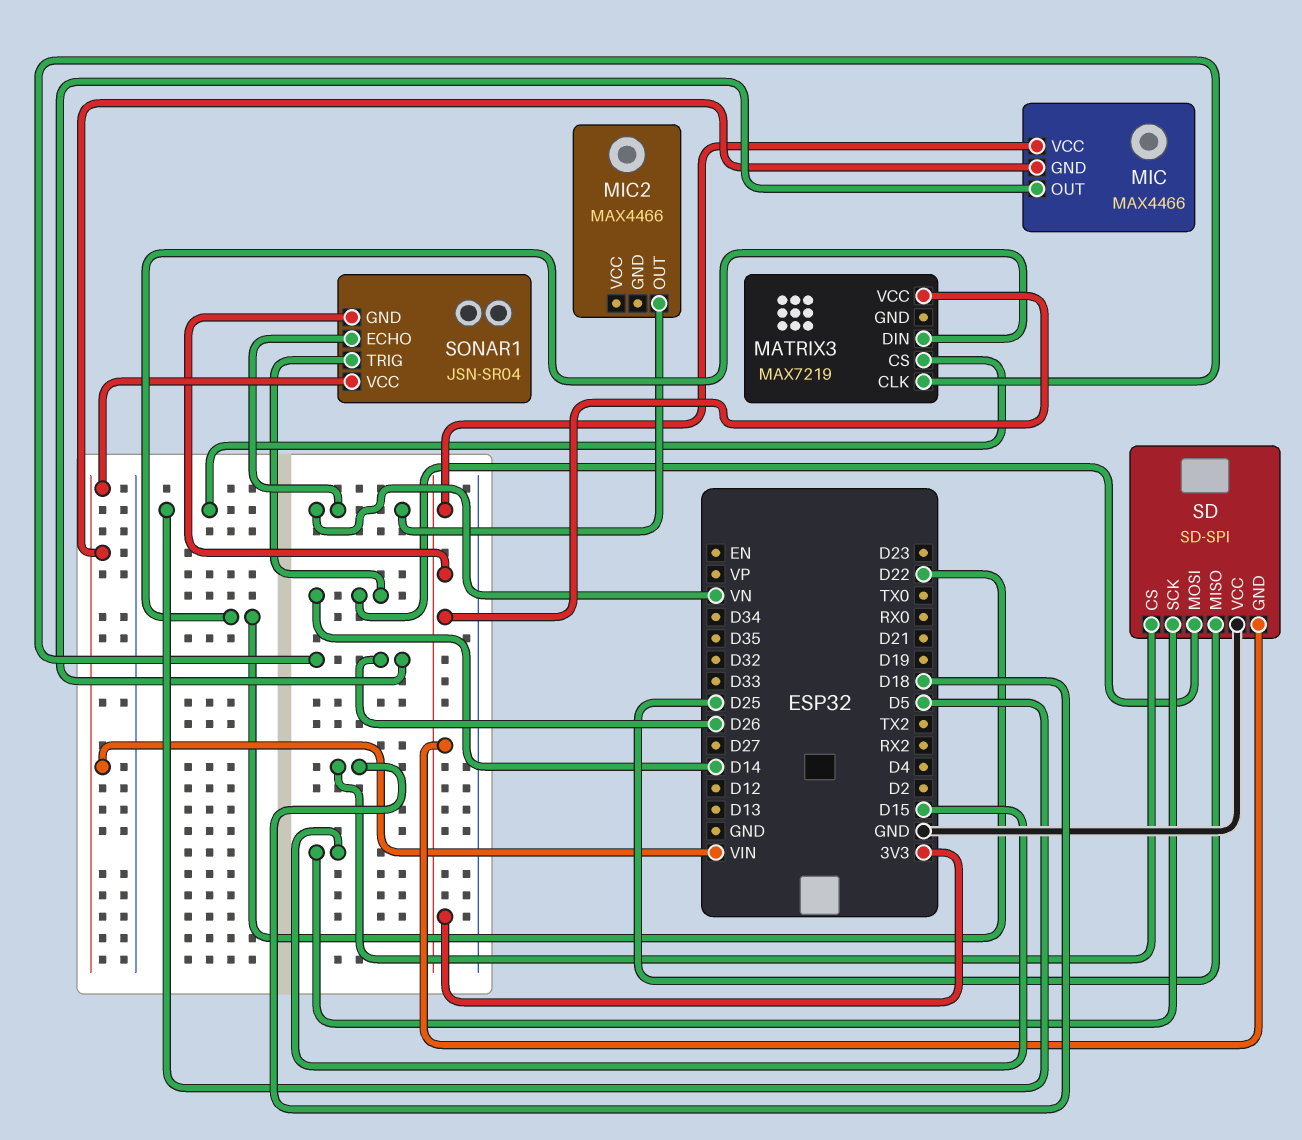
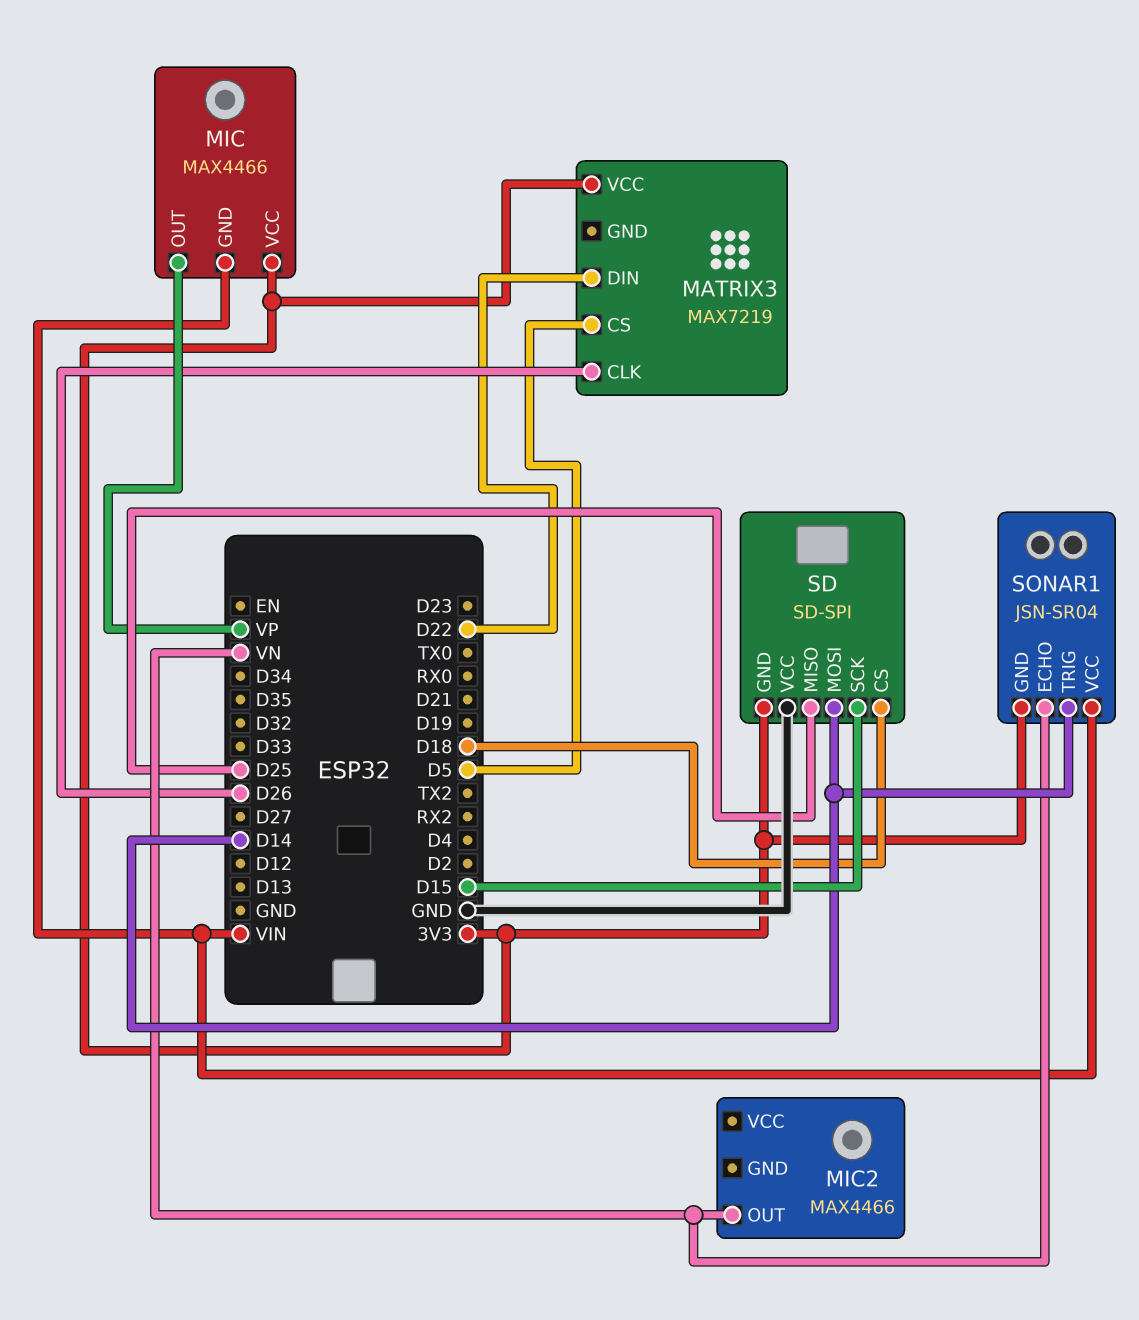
MIC pin OUT: D26 -> VP

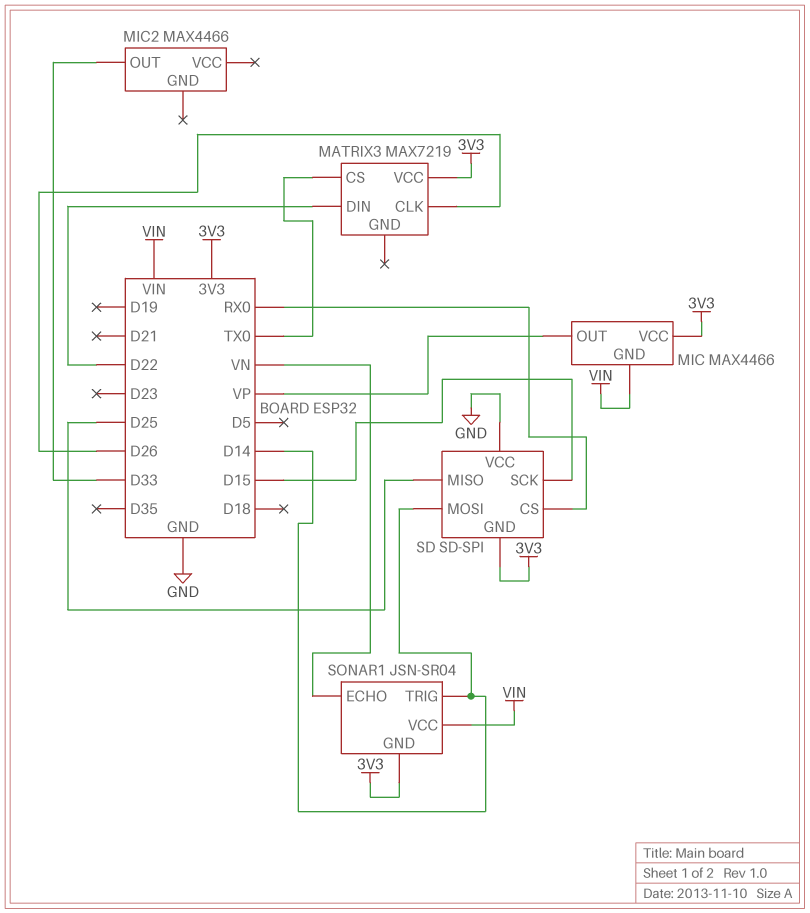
MATRIX3 pin CS: D5 -> TX0
MIC2 pin OUT: VN -> D33
SD pin CS: D18 -> RX0

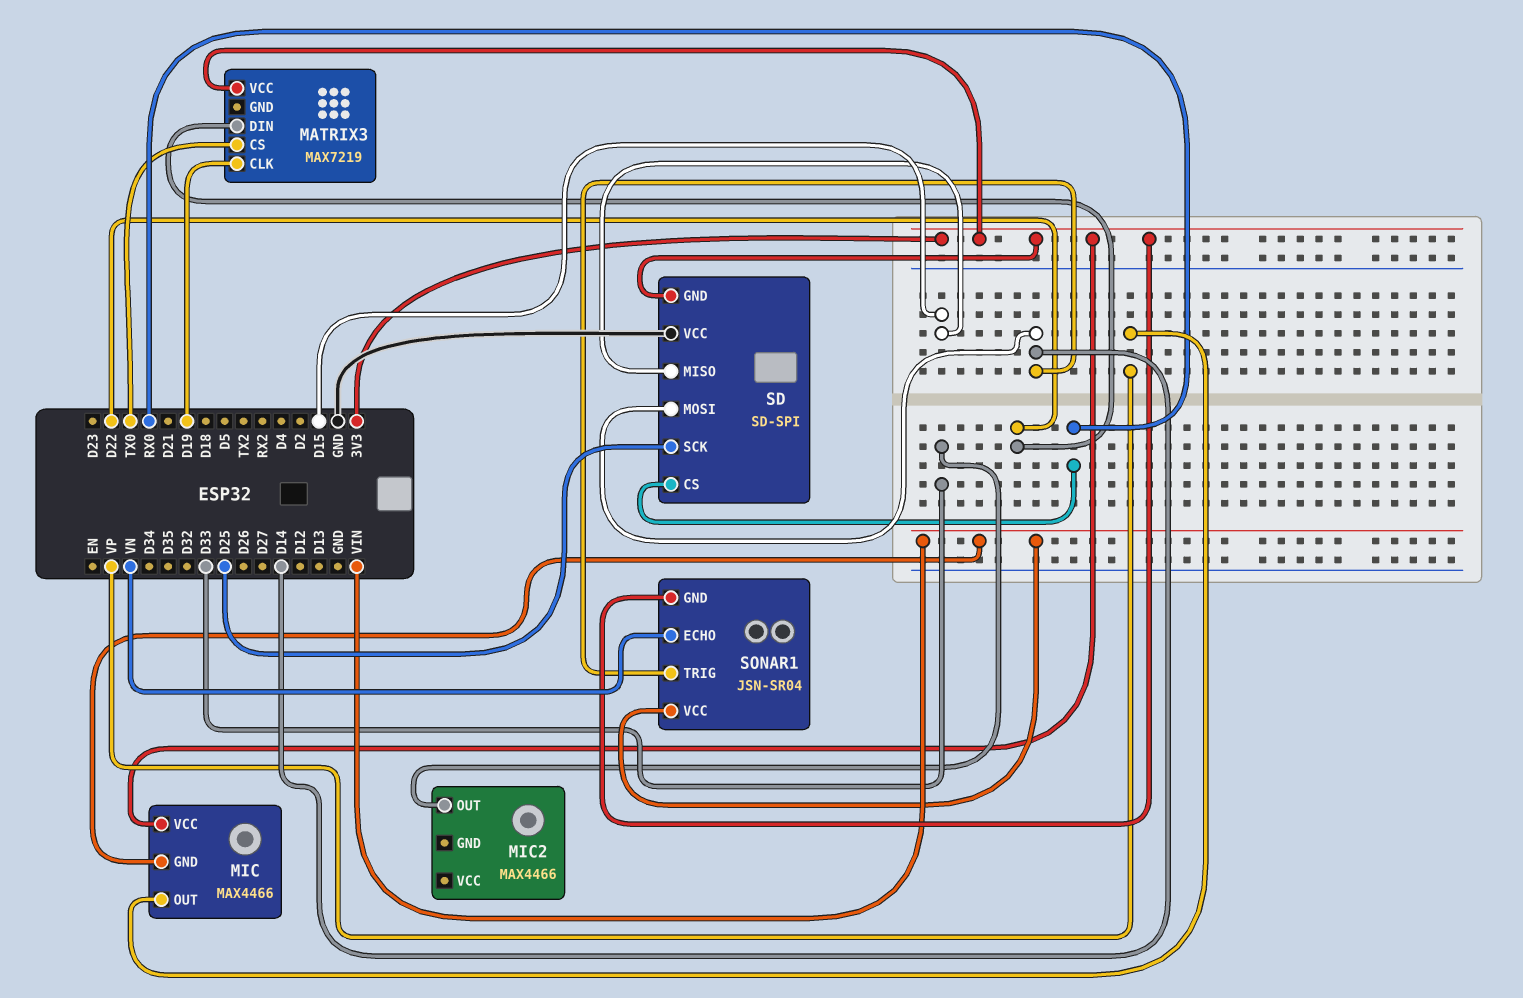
MATRIX3 pin CLK: D26 -> D19
SD pin MISO: D25 -> D15
SD pin SCK: D15 -> D25

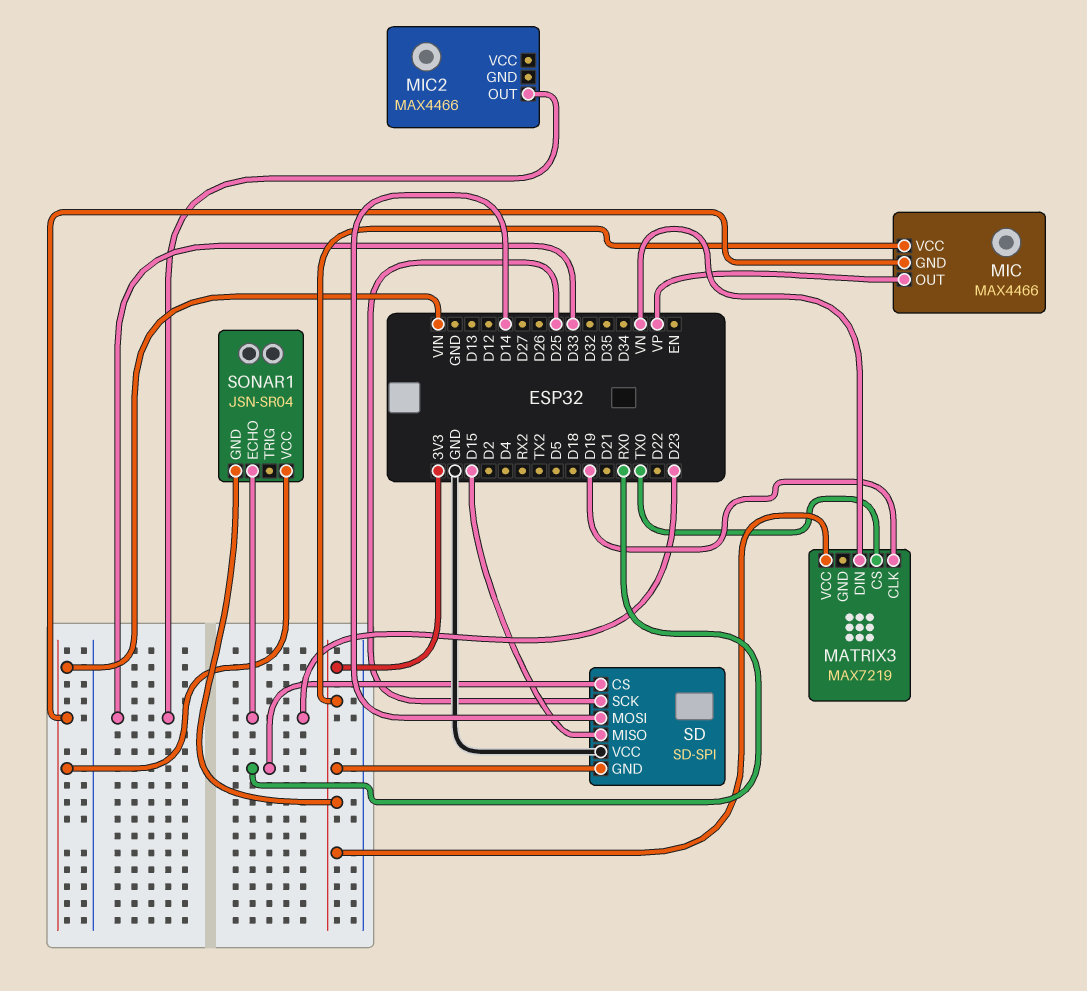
MATRIX3 pin DIN: D22 -> VN
SONAR1 pin ECHO: VN -> D23
SONAR1 pin TRIG: D14 -> none

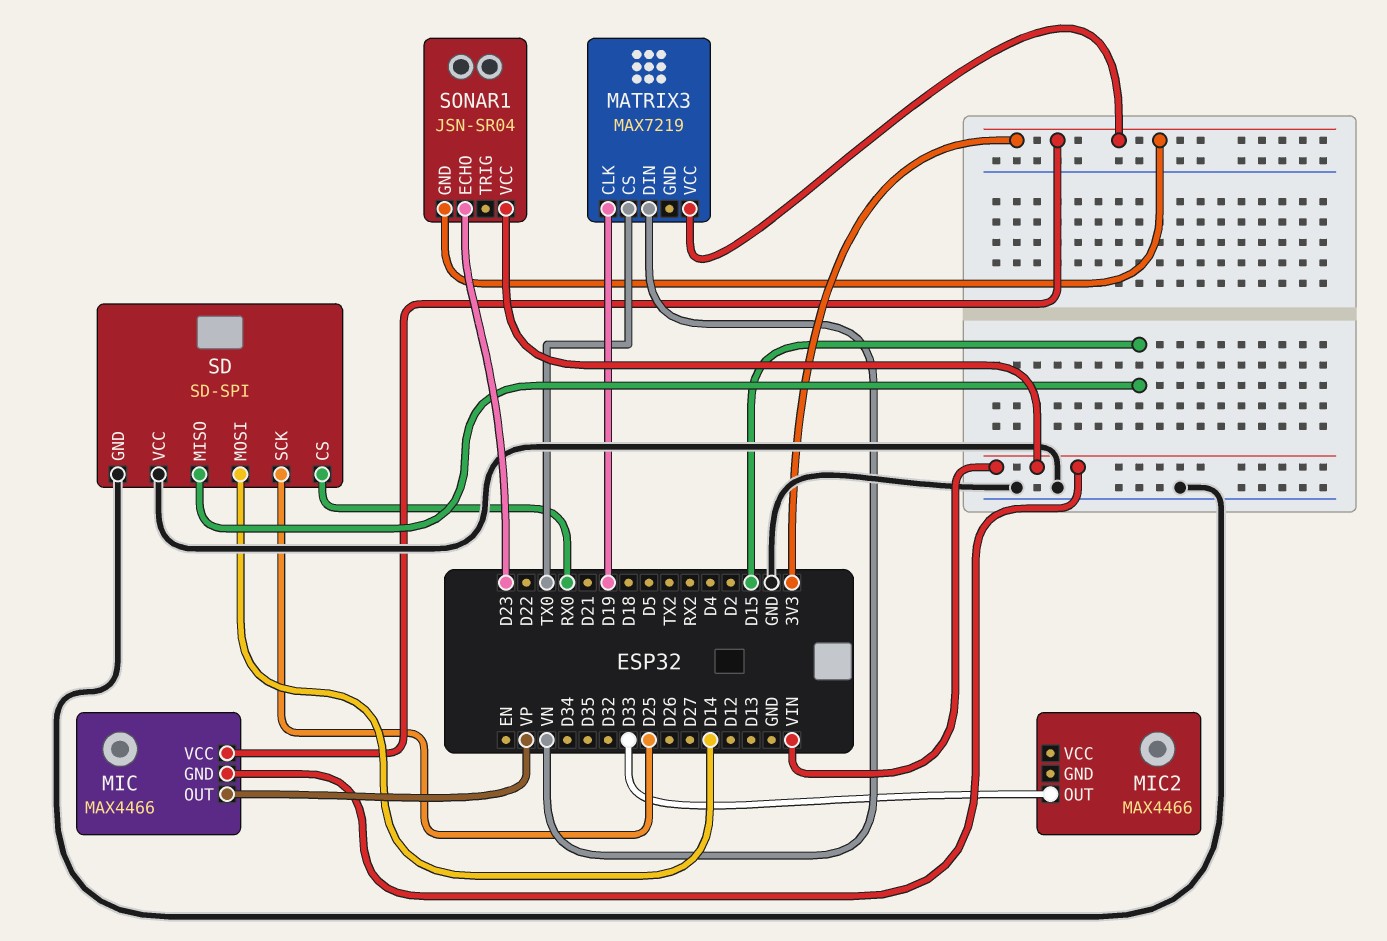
SD pin GND: 3V3 -> GND

